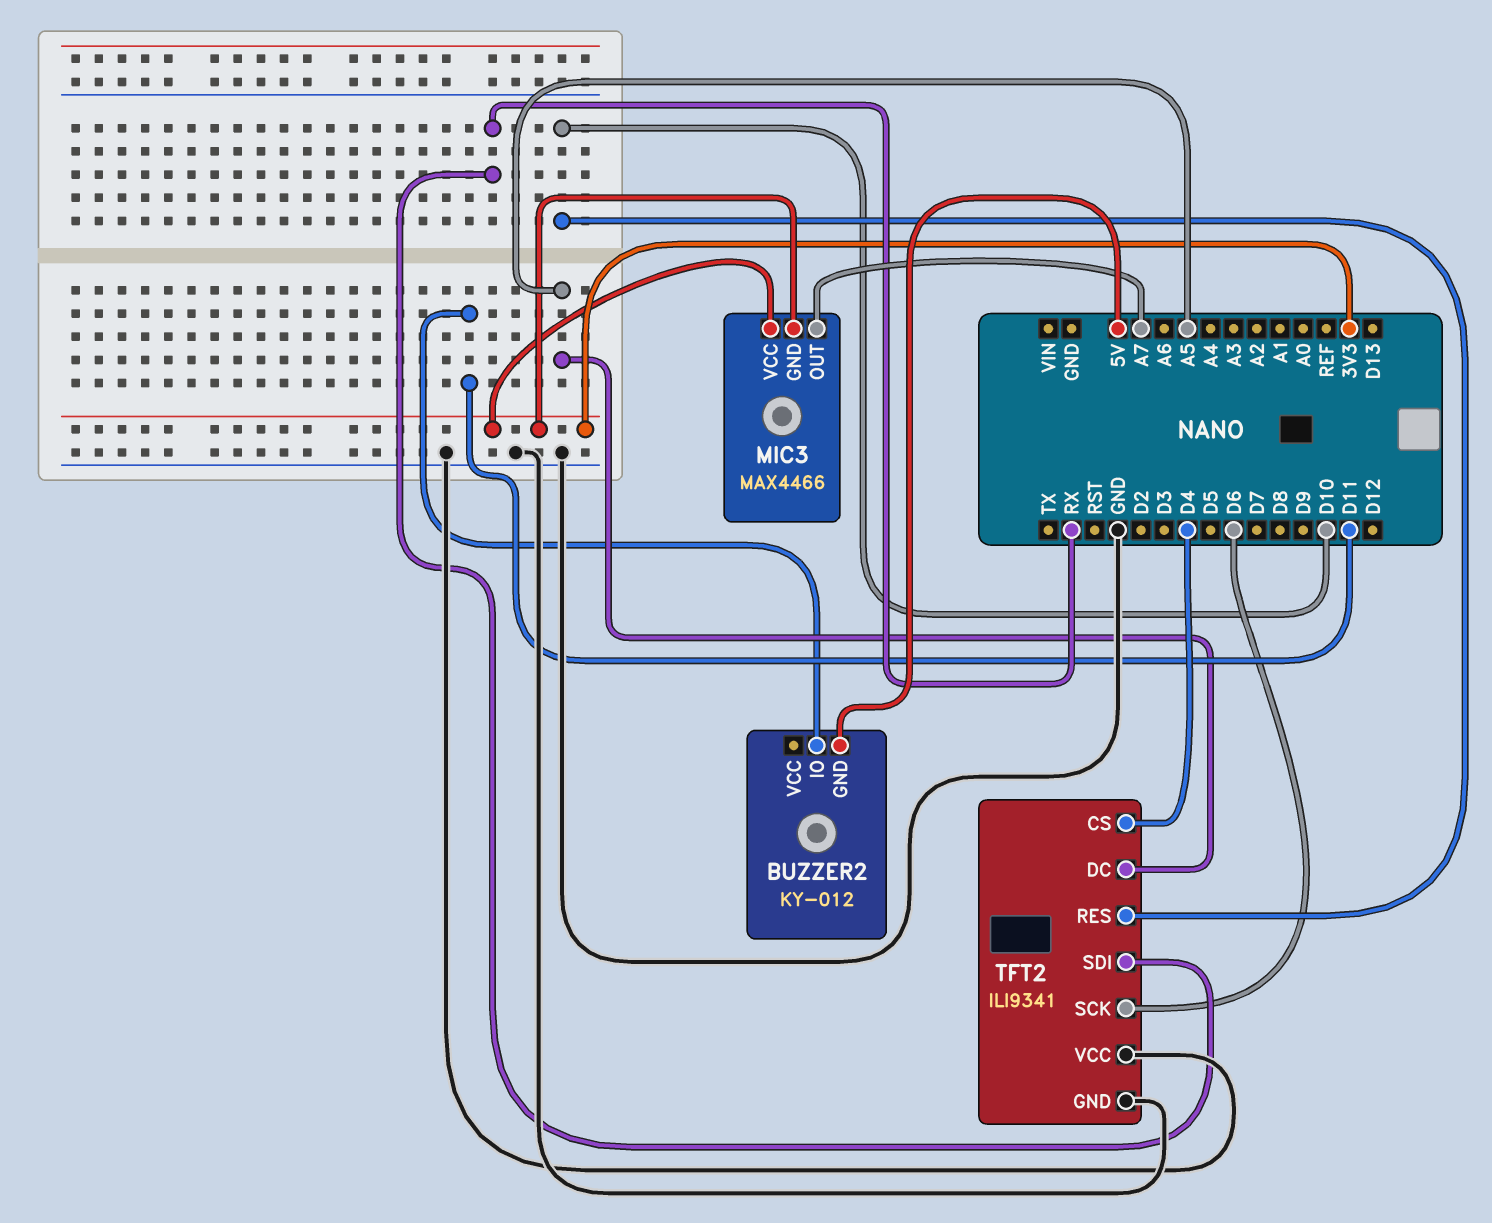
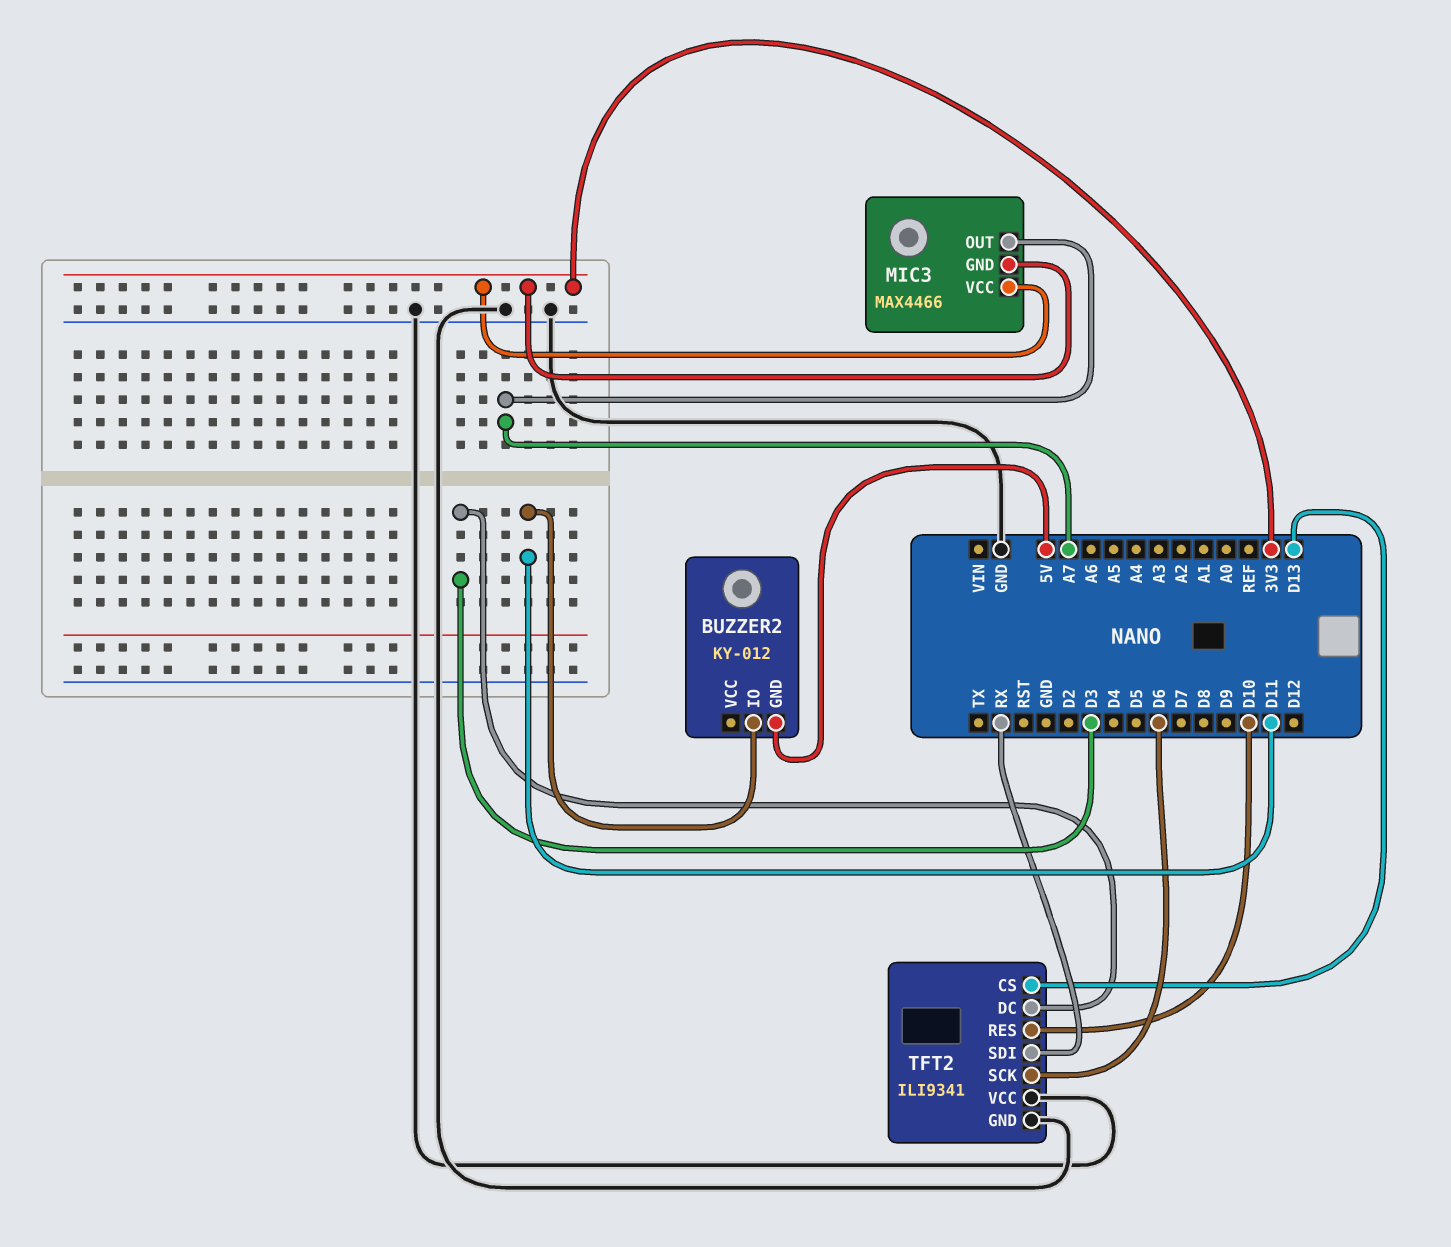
TFT2 pin CS: D4 -> D13
TFT2 pin DC: A5 -> D3

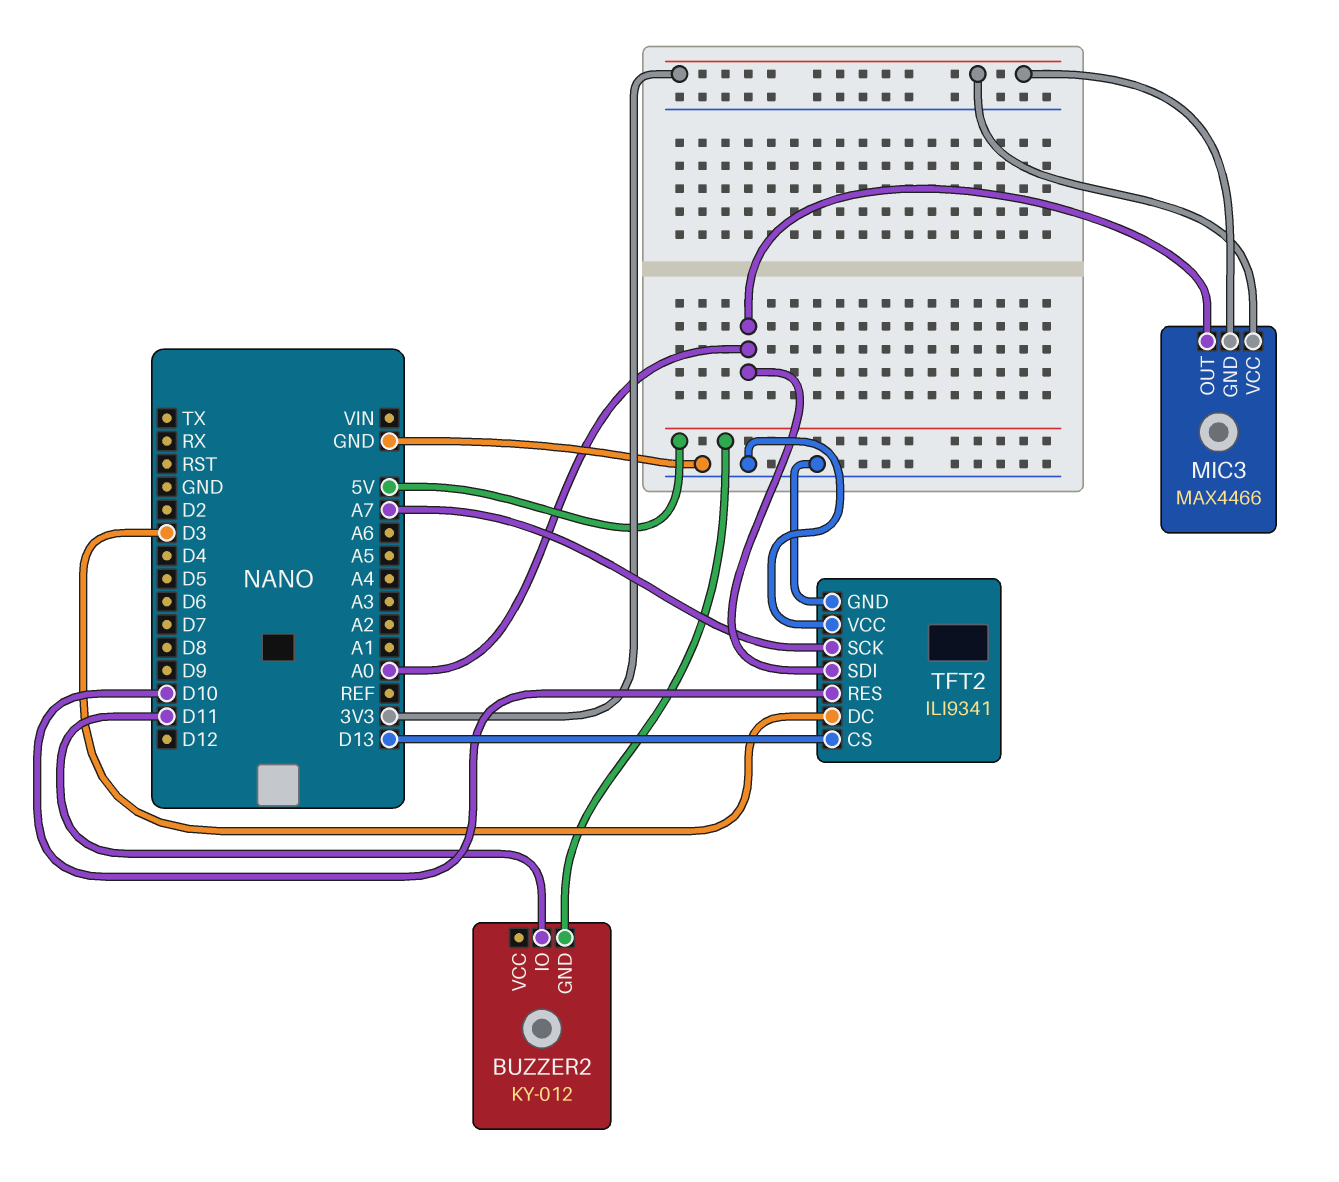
MIC3 pin OUT: A7 -> A0
TFT2 pin SCK: D6 -> A7
TFT2 pin SDI: RX -> A0

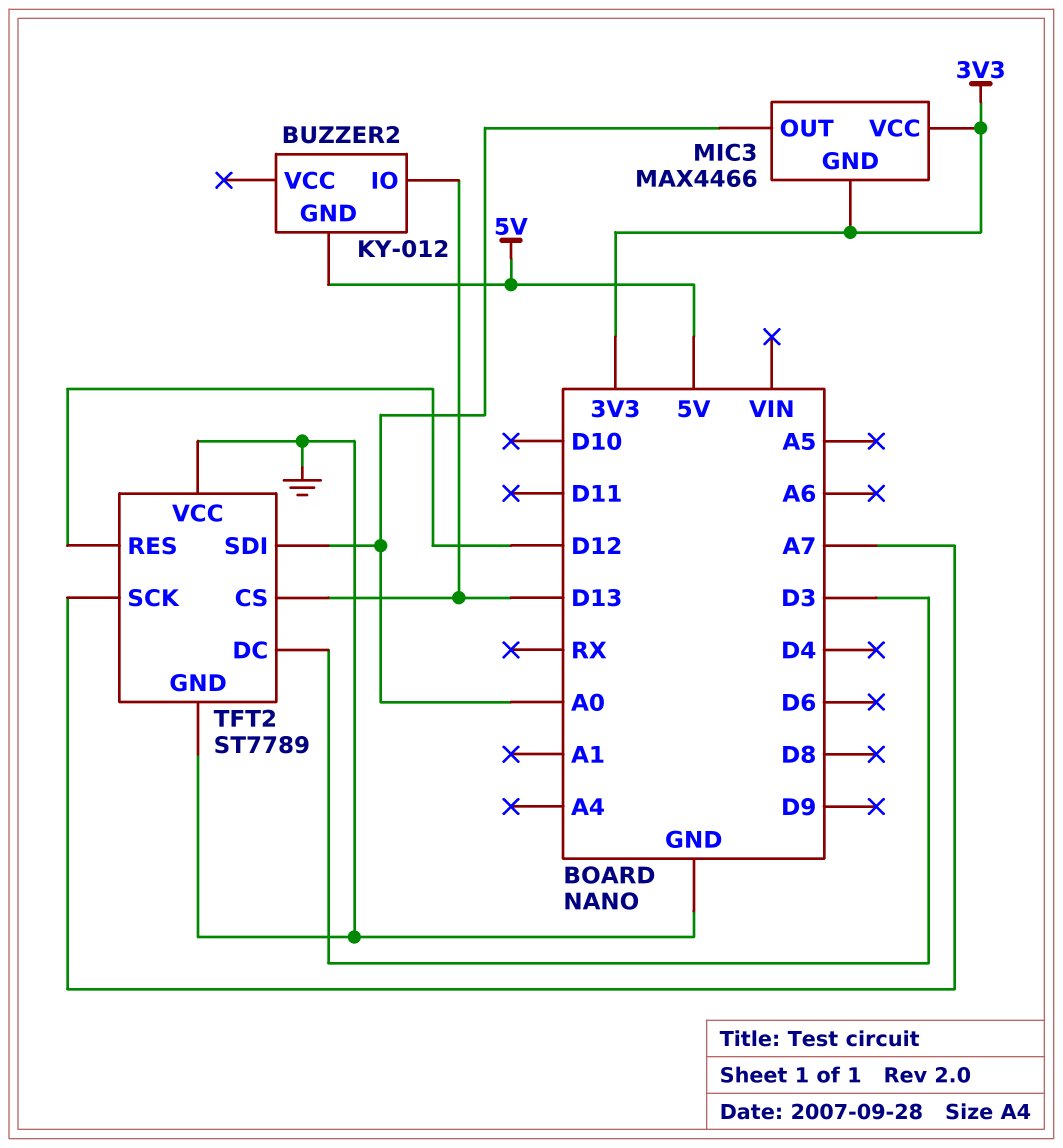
BUZZER2 pin IO: D11 -> D13
TFT2: ILI9341 -> ST7789
TFT2 pin RES: D10 -> D12

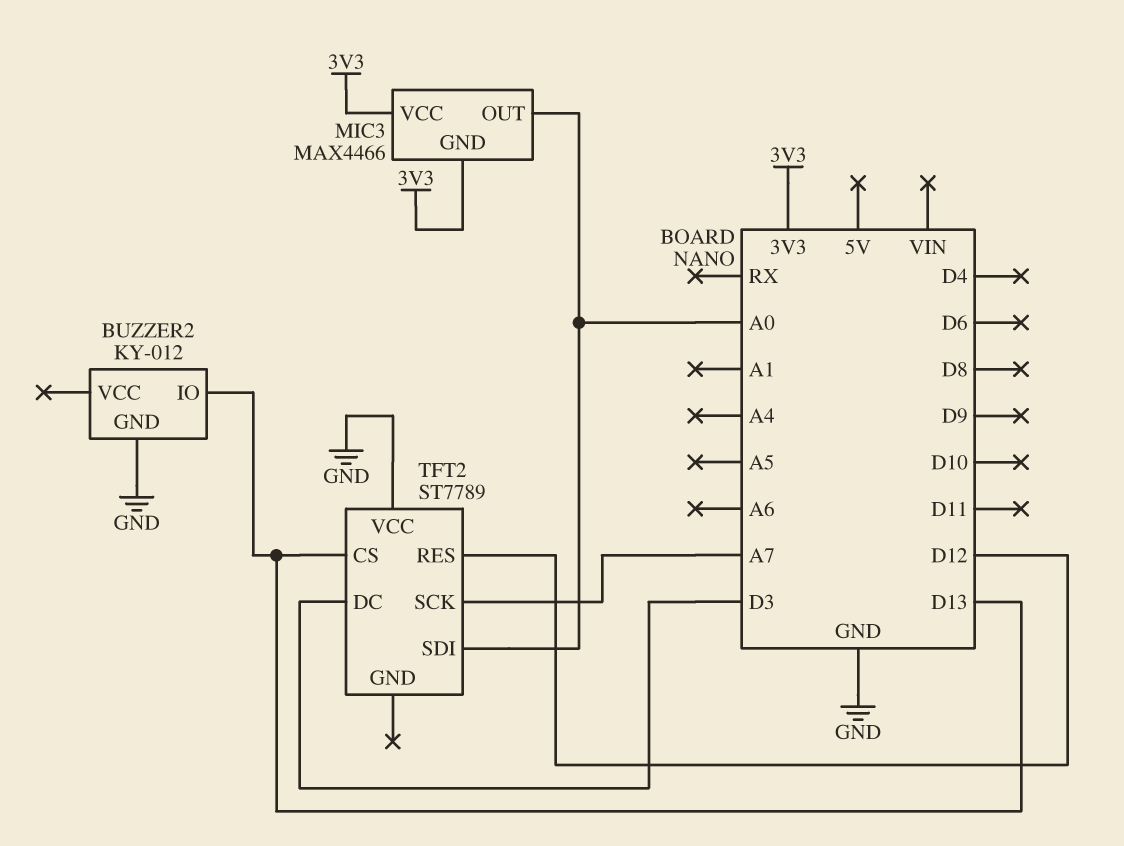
BUZZER2 pin GND: 5V -> GND
TFT2 pin GND: GND -> none

